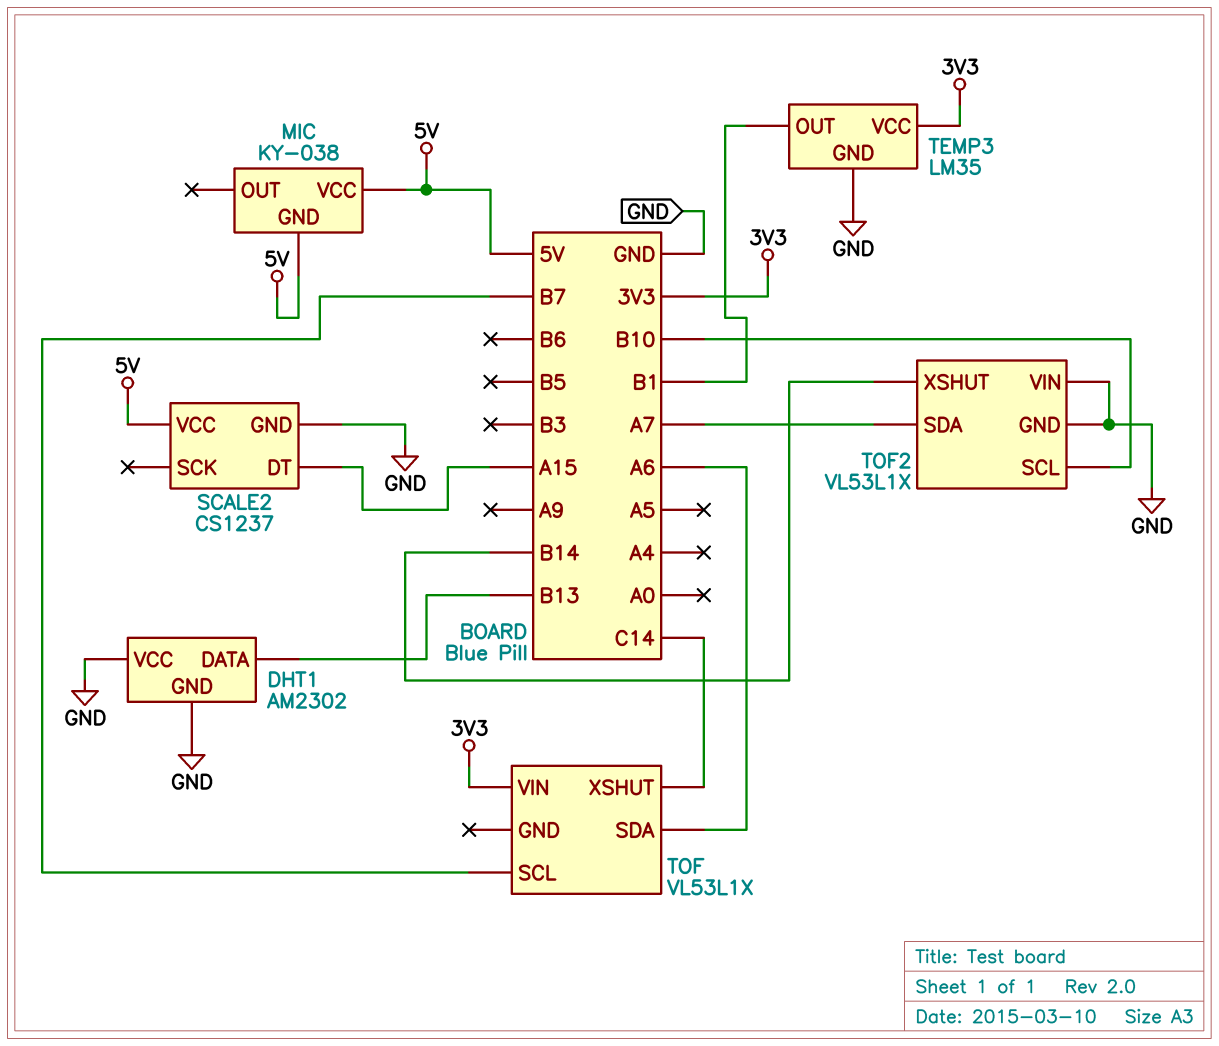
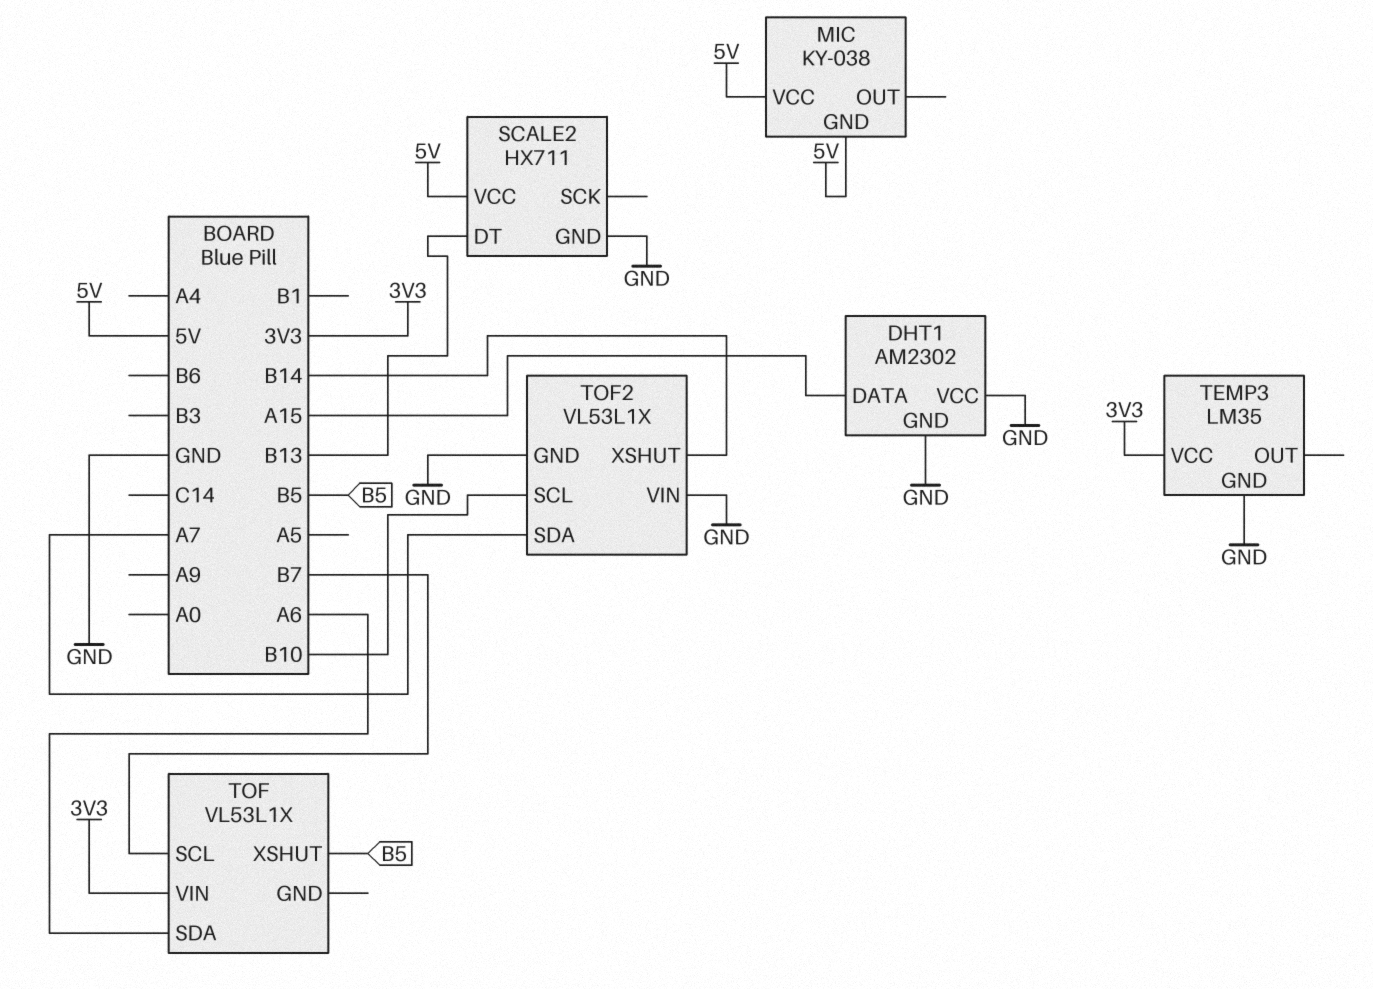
DHT1 pin DATA: B13 -> A15
SCALE2: CS1237 -> HX711
SCALE2 pin DT: A15 -> B13
TEMP3 pin OUT: B1 -> none
TOF pin XSHUT: C14 -> B5

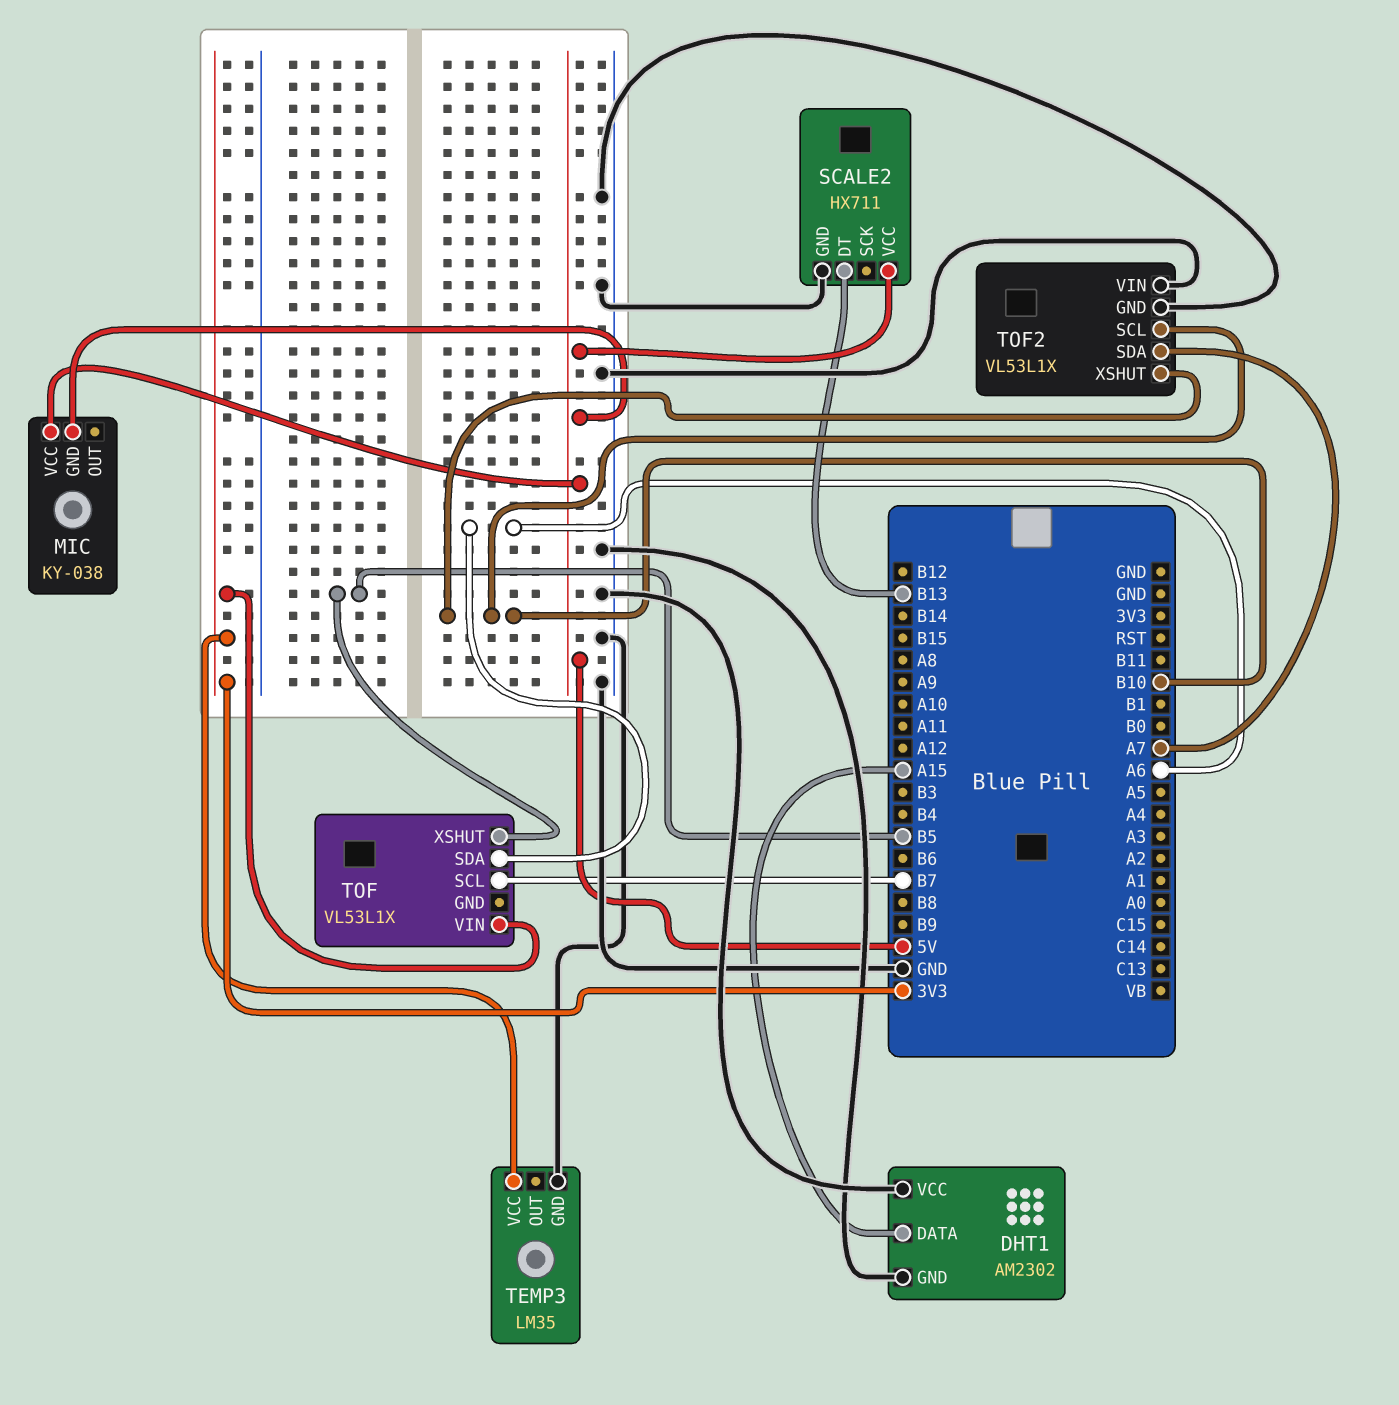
TOF2 pin XSHUT: B14 -> B10

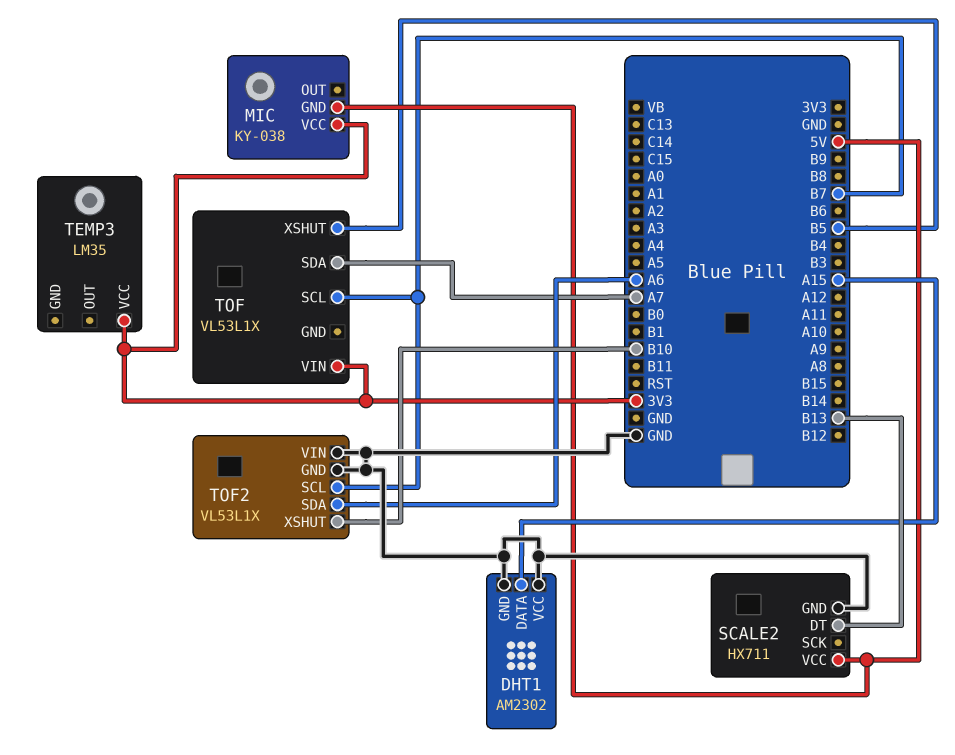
MIC pin VCC: 5V -> 3V3
TEMP3 pin GND: GND -> none
TOF pin SDA: A6 -> A7
TOF2 pin SCL: B10 -> B7
TOF2 pin SDA: A7 -> A6

